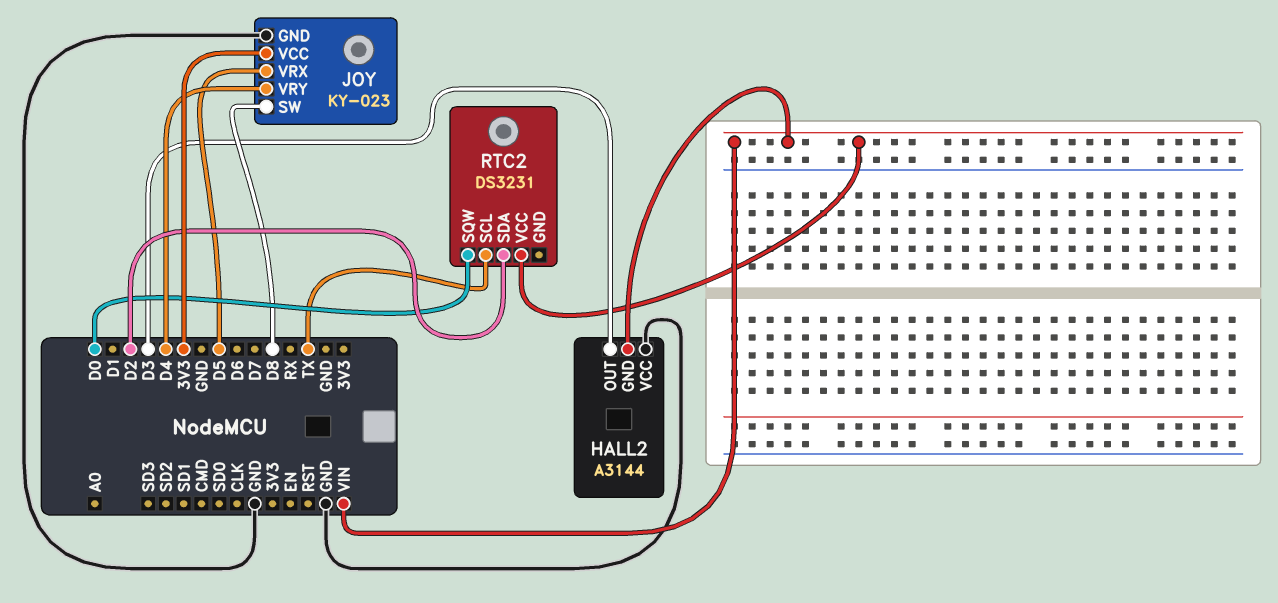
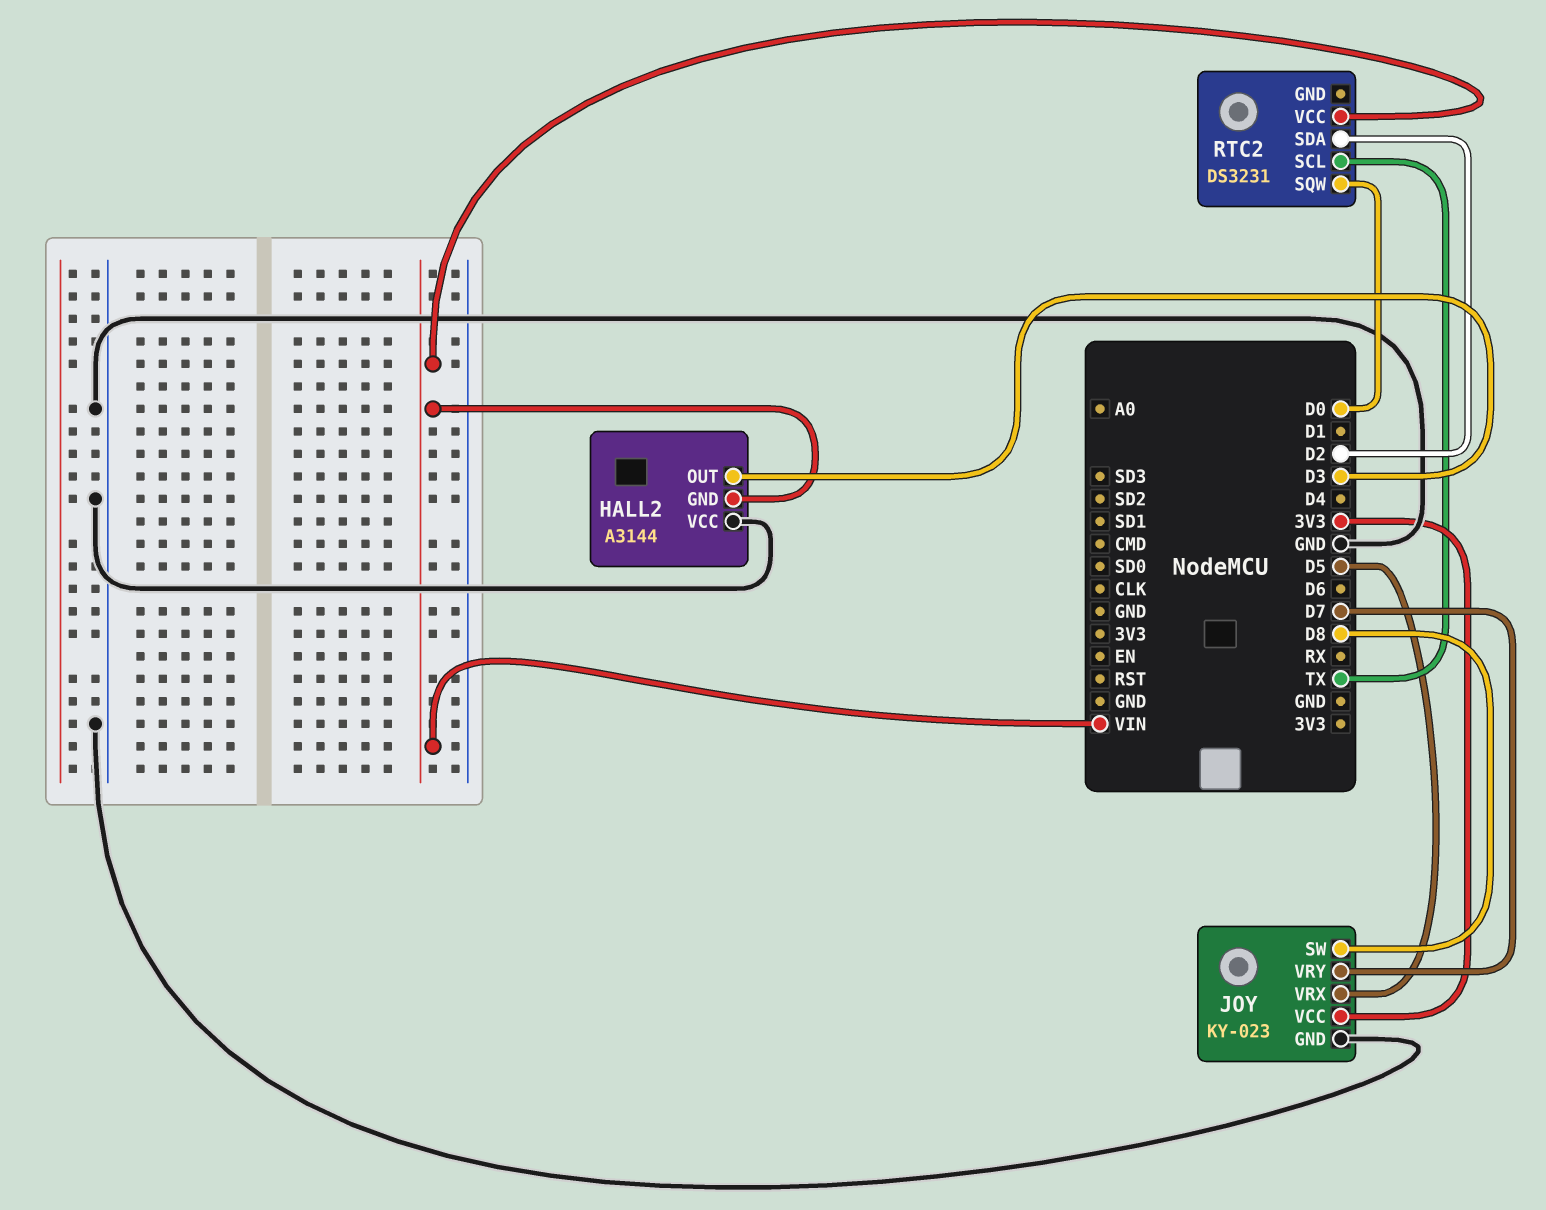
JOY pin VRY: D4 -> D7

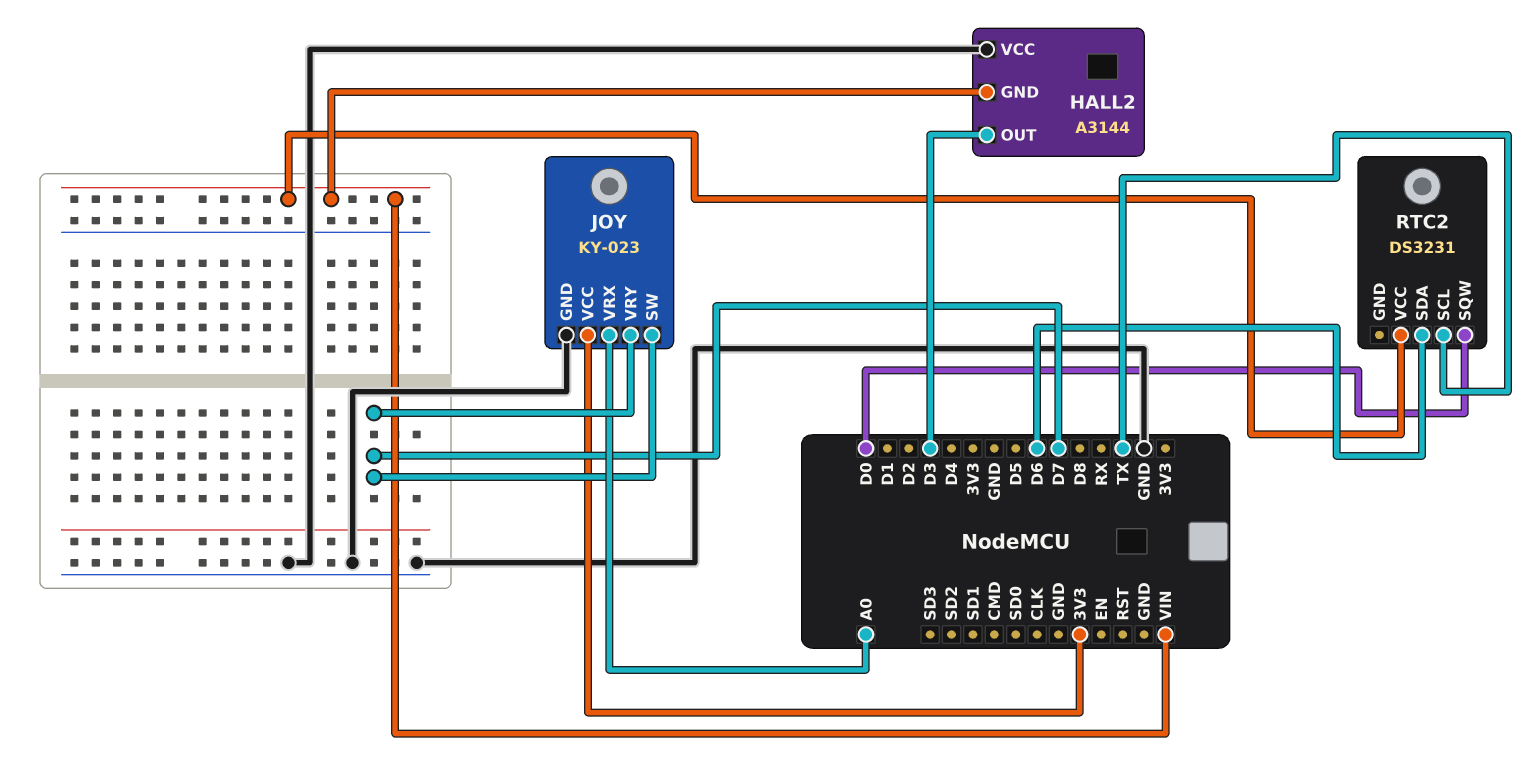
JOY pin SW: D8 -> D7
JOY pin VRX: D5 -> A0
RTC2 pin SDA: D2 -> D6

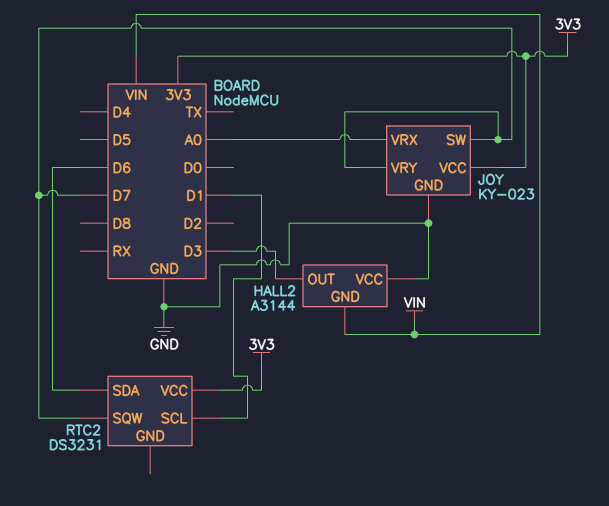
RTC2 pin SCL: TX -> D1
RTC2 pin SQW: D0 -> D7
RTC2 pin VCC: VIN -> 3V3

